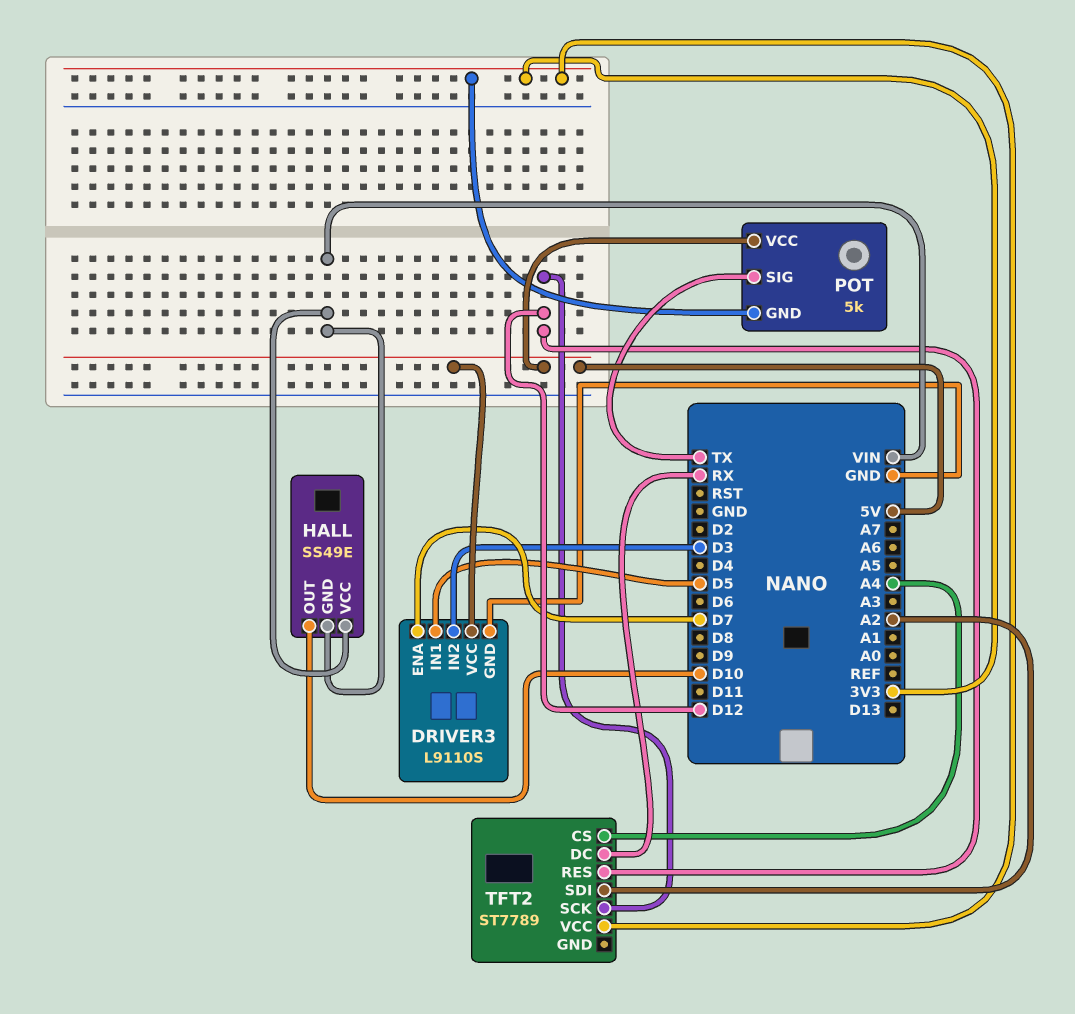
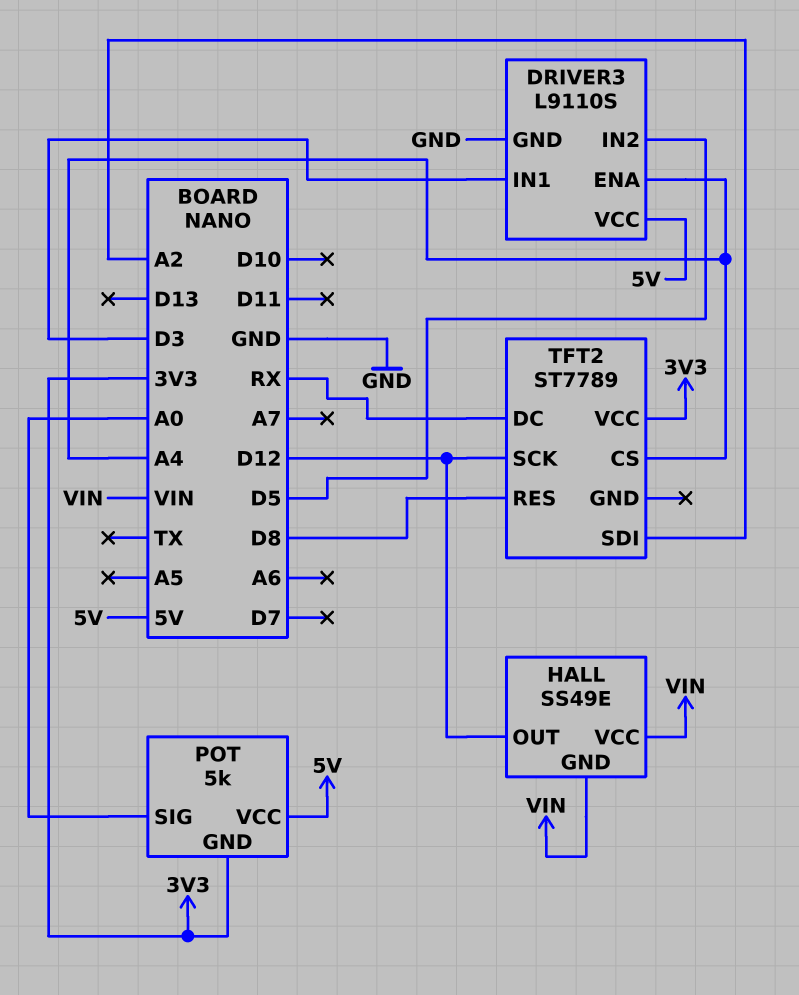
DRIVER3 pin ENA: D7 -> A4
DRIVER3 pin IN1: D5 -> D3
DRIVER3 pin IN2: D3 -> D5
HALL pin OUT: D10 -> D12
POT pin SIG: TX -> A0
TFT2 pin RES: D12 -> D8

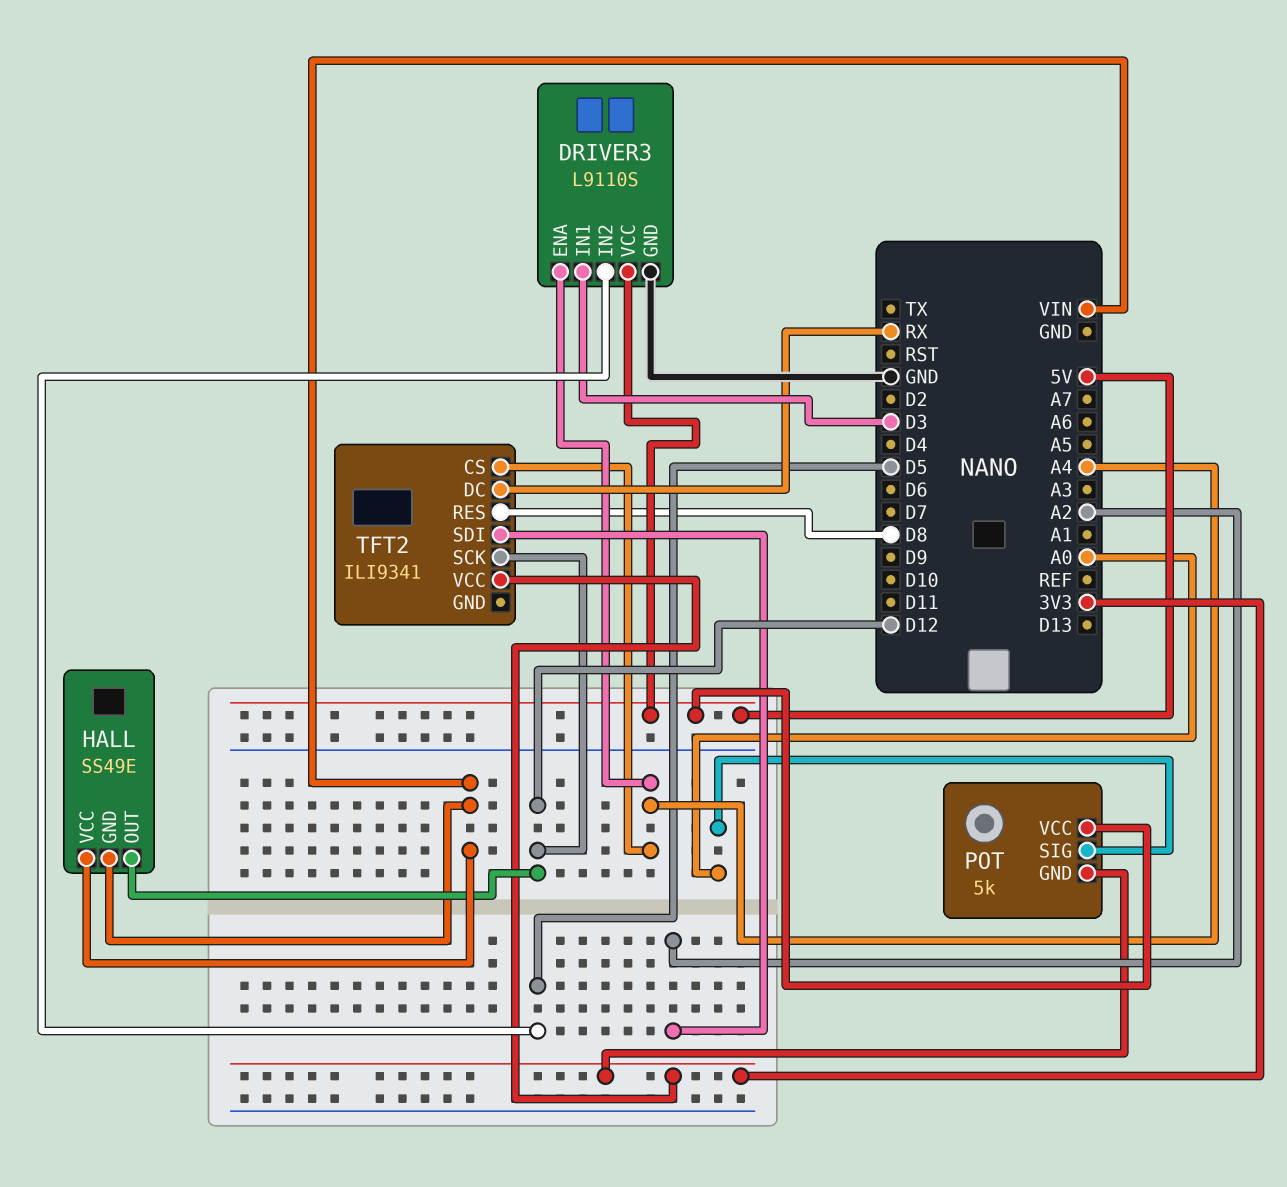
TFT2: ST7789 -> ILI9341

